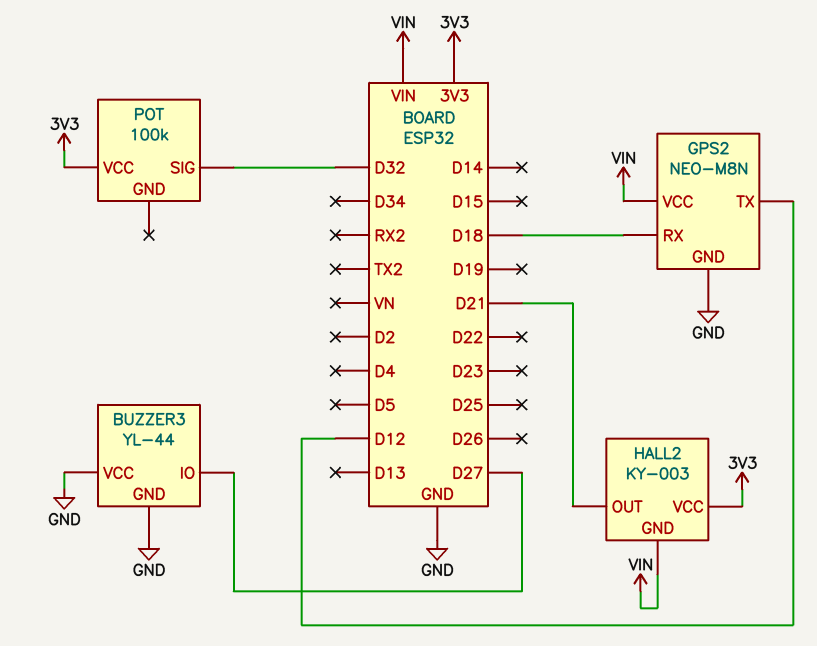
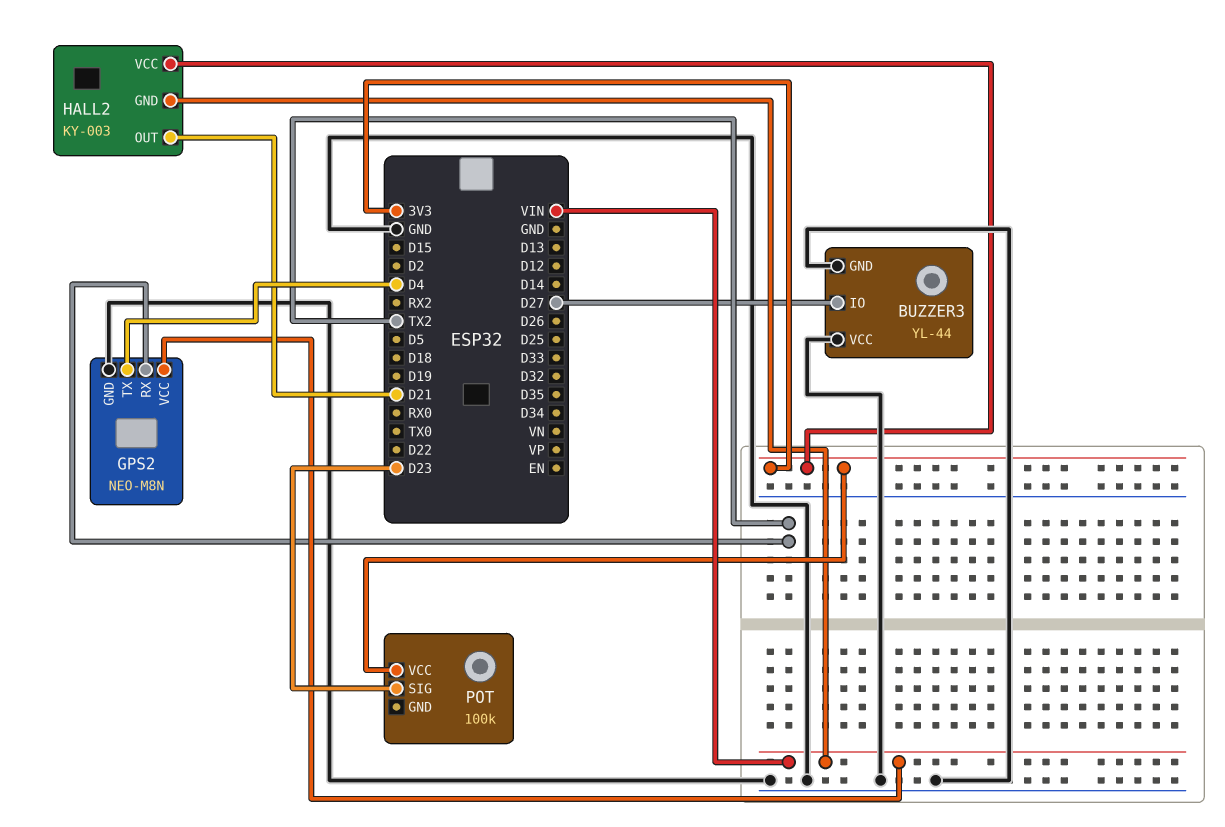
GPS2 pin RX: D18 -> TX2
GPS2 pin TX: D12 -> D4
POT pin SIG: D32 -> D23

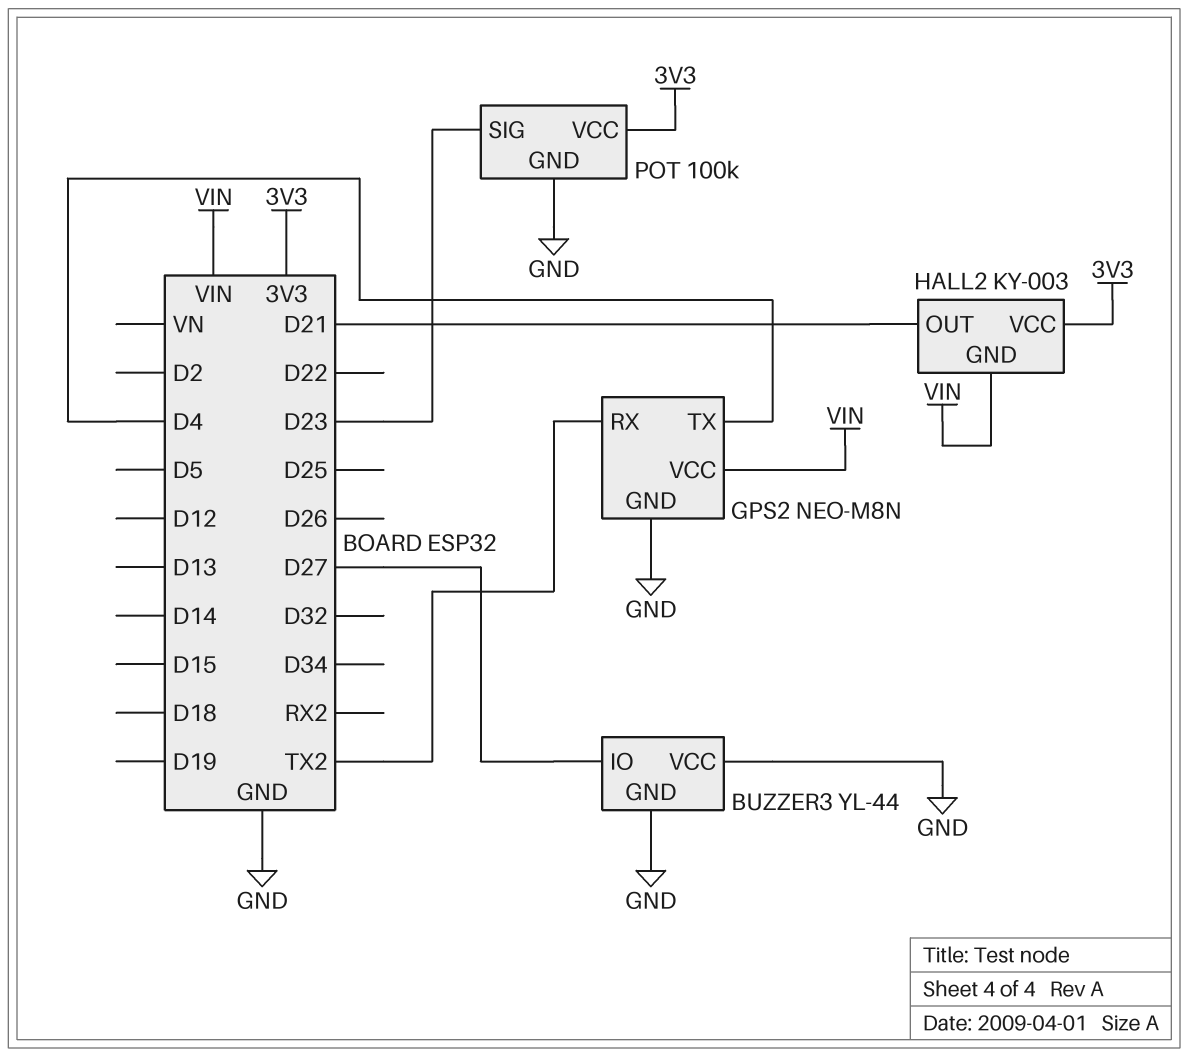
POT pin GND: none -> GND

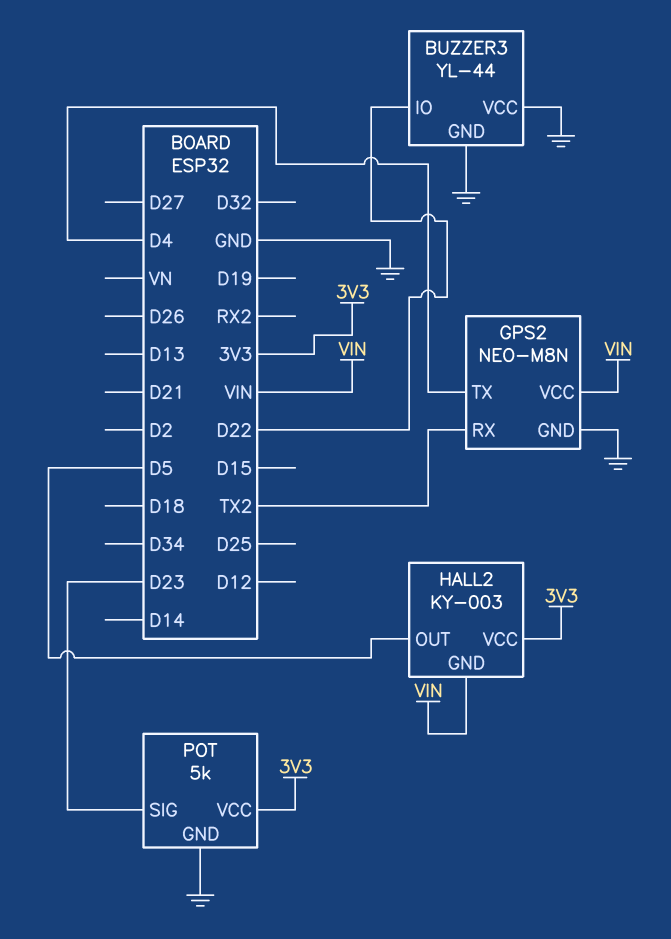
BUZZER3 pin IO: D27 -> D22
HALL2 pin OUT: D21 -> D5
POT: 100k -> 5k

